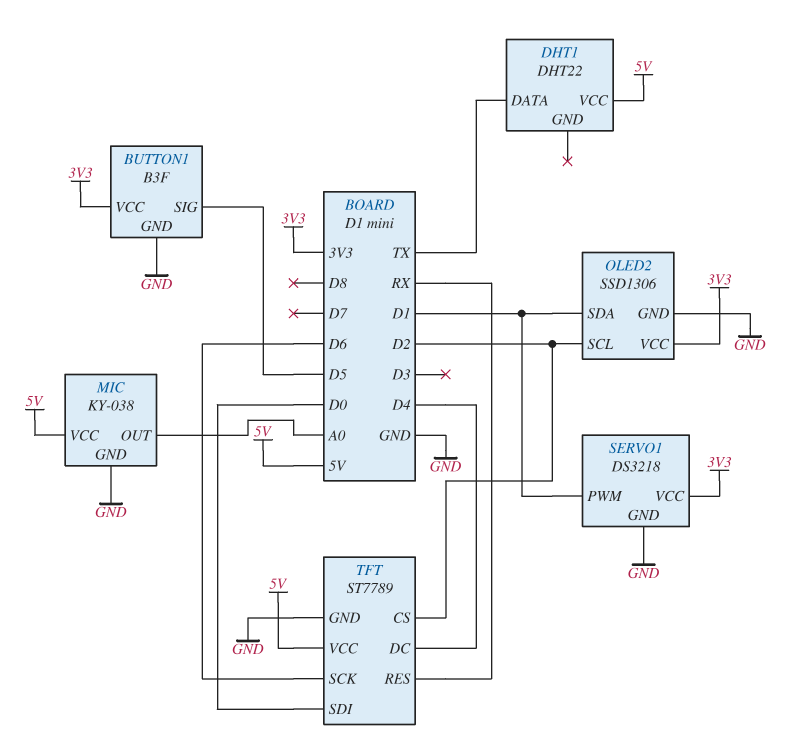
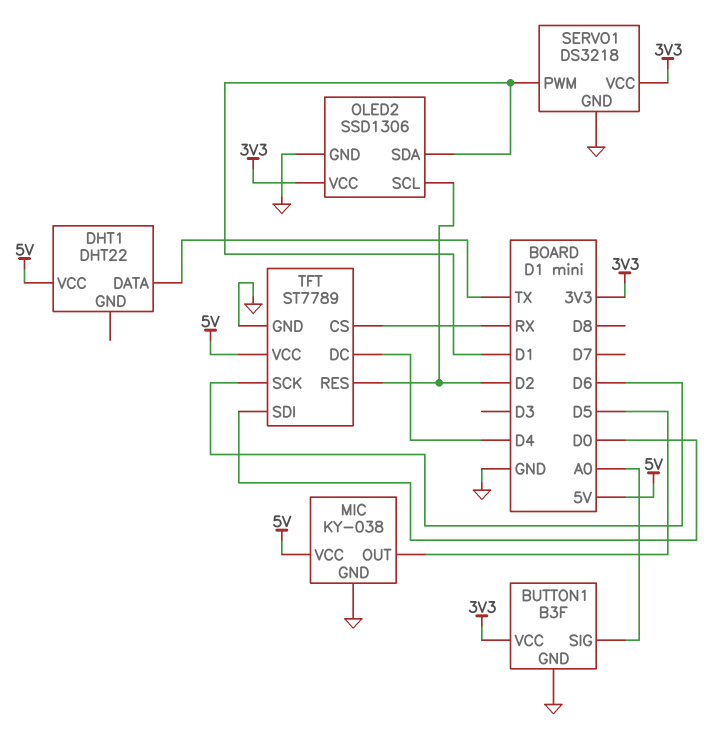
BUTTON1 pin SIG: D5 -> A0
MIC pin OUT: A0 -> D5
TFT pin CS: D2 -> RX
TFT pin RES: RX -> D2

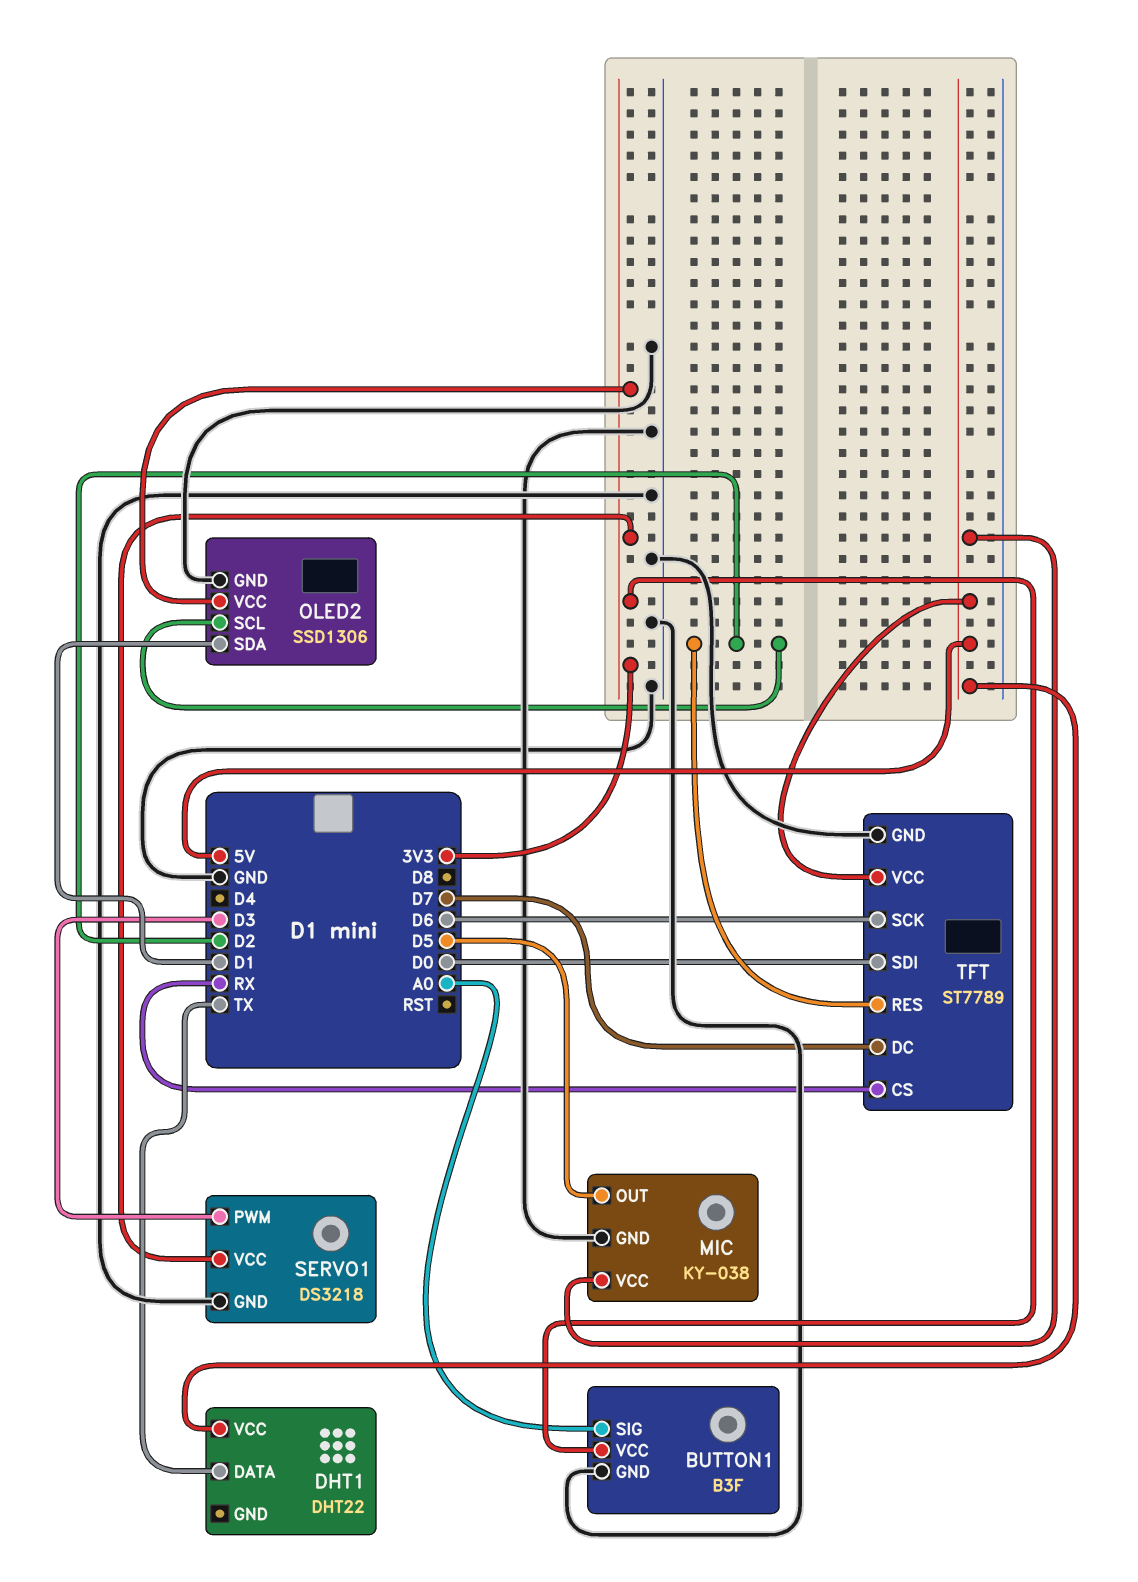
SERVO1 pin PWM: D1 -> D3
TFT pin DC: D4 -> D7

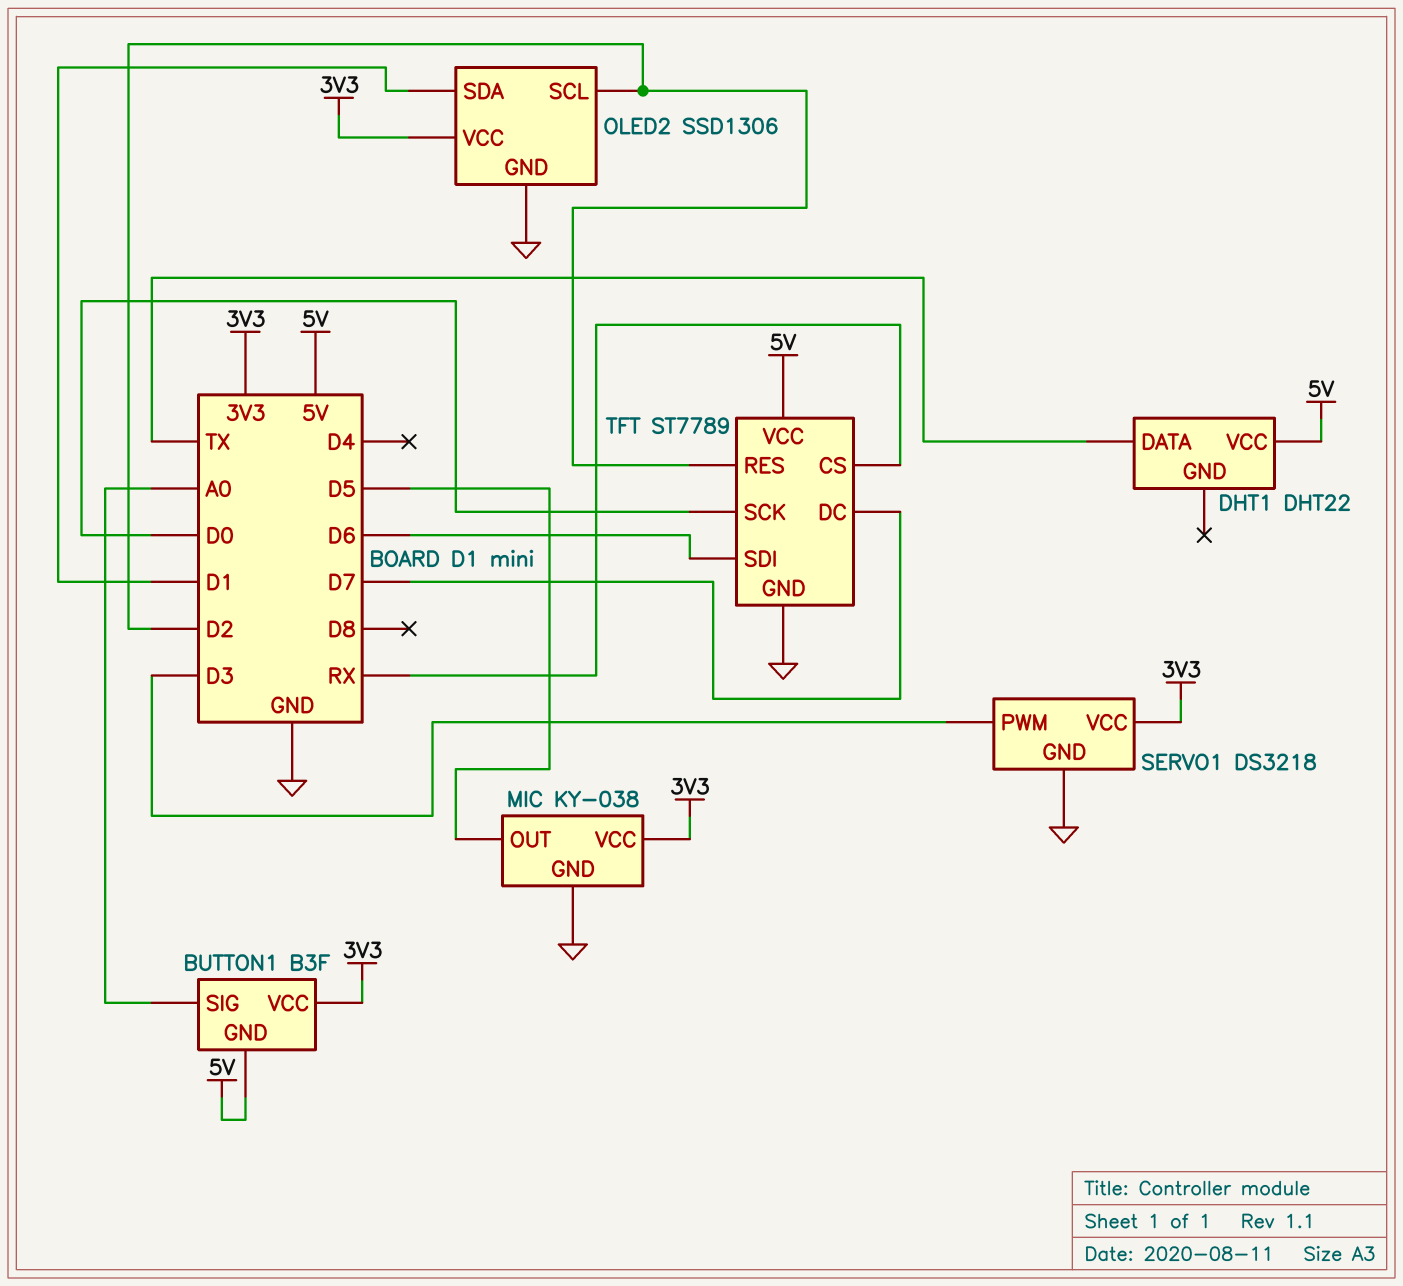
BUTTON1 pin GND: GND -> 5V
MIC pin VCC: 5V -> 3V3
TFT pin SCK: D6 -> D0
TFT pin SDI: D0 -> D6

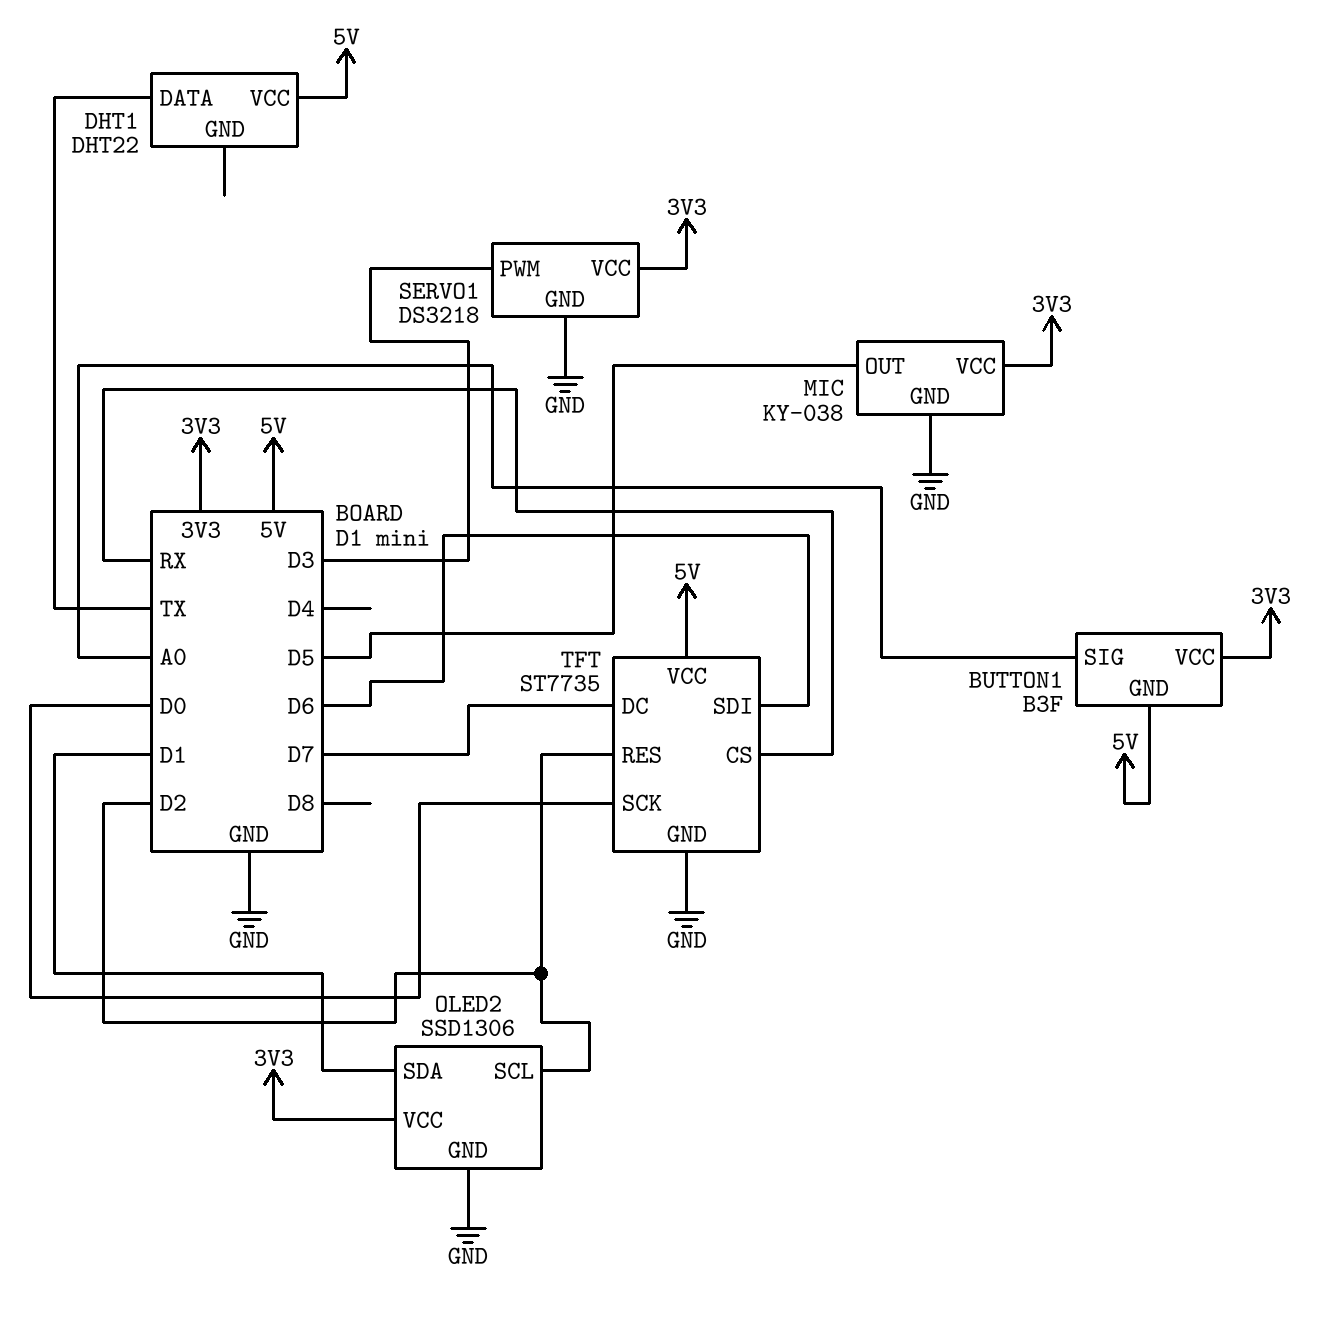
TFT: ST7789 -> ST7735

